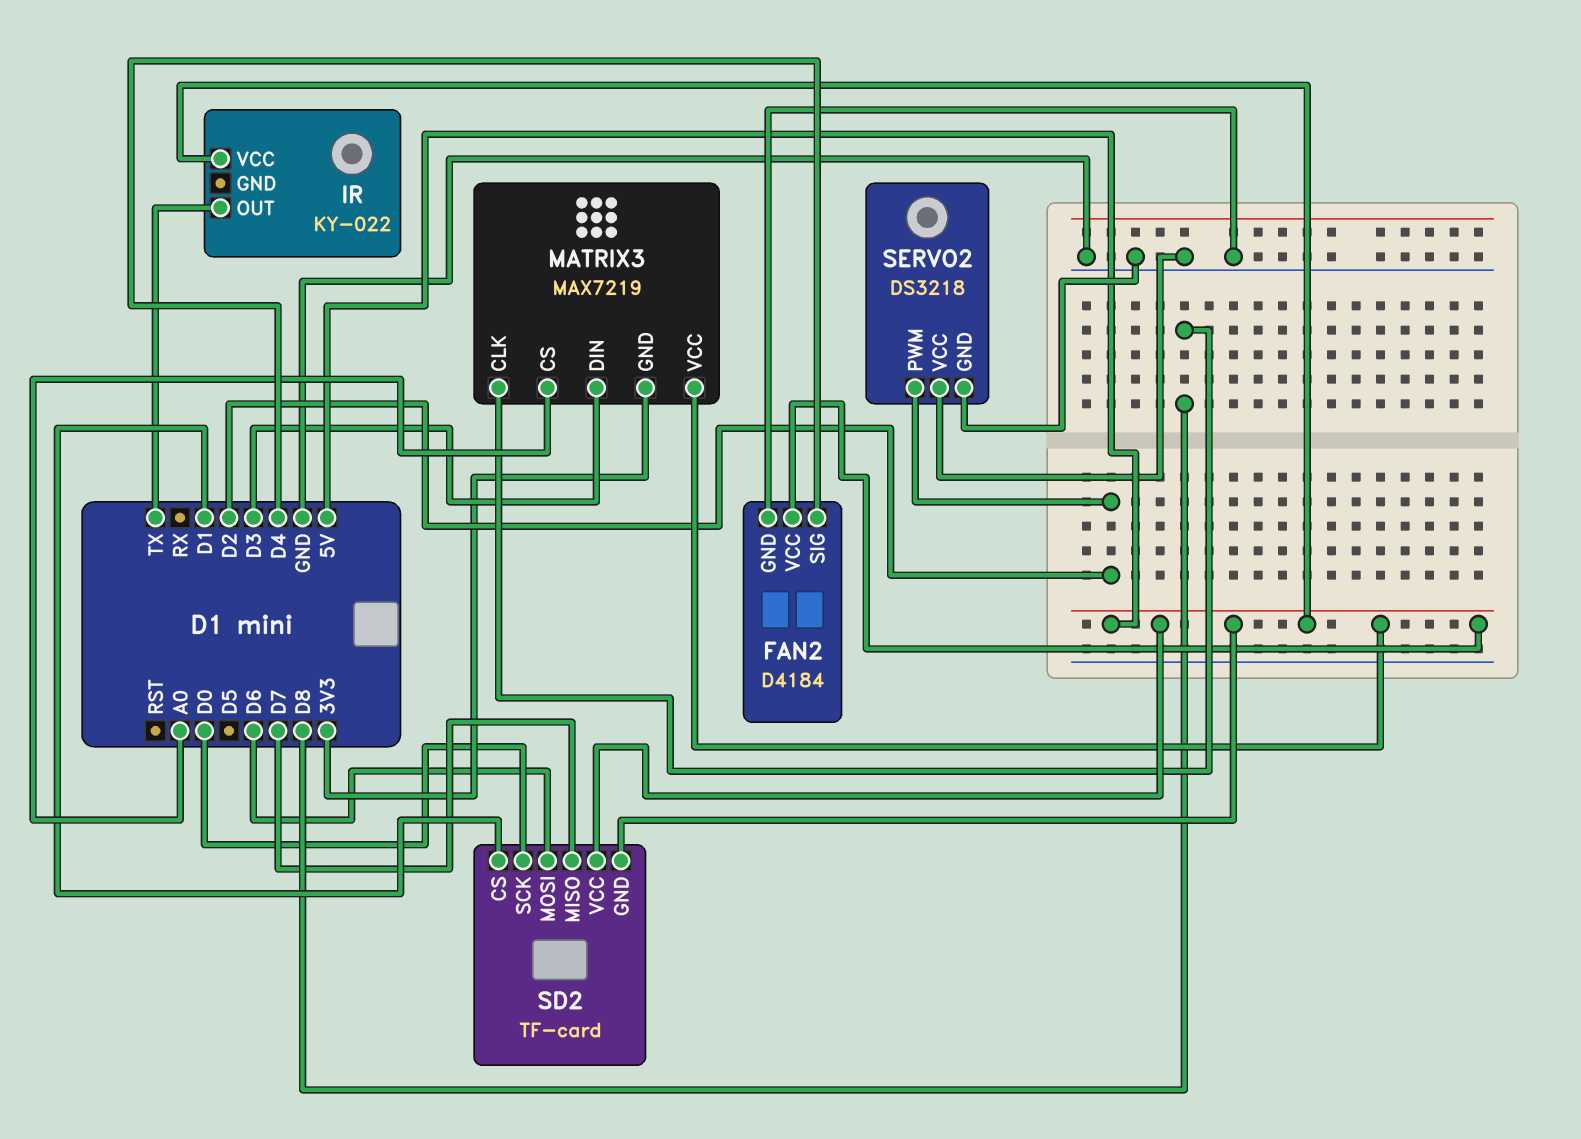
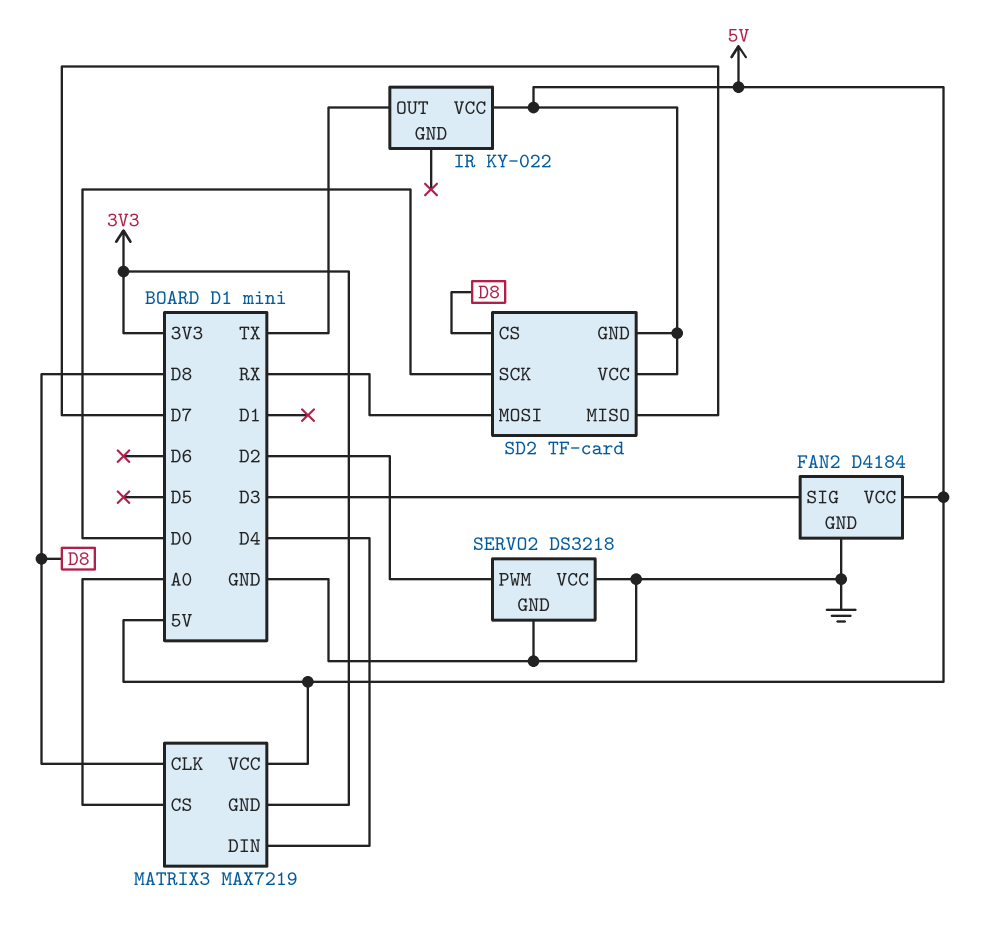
FAN2 pin SIG: D4 -> D3
MATRIX3 pin DIN: D3 -> D4
SD2 pin CS: D1 -> D8
SD2 pin MOSI: D6 -> RX

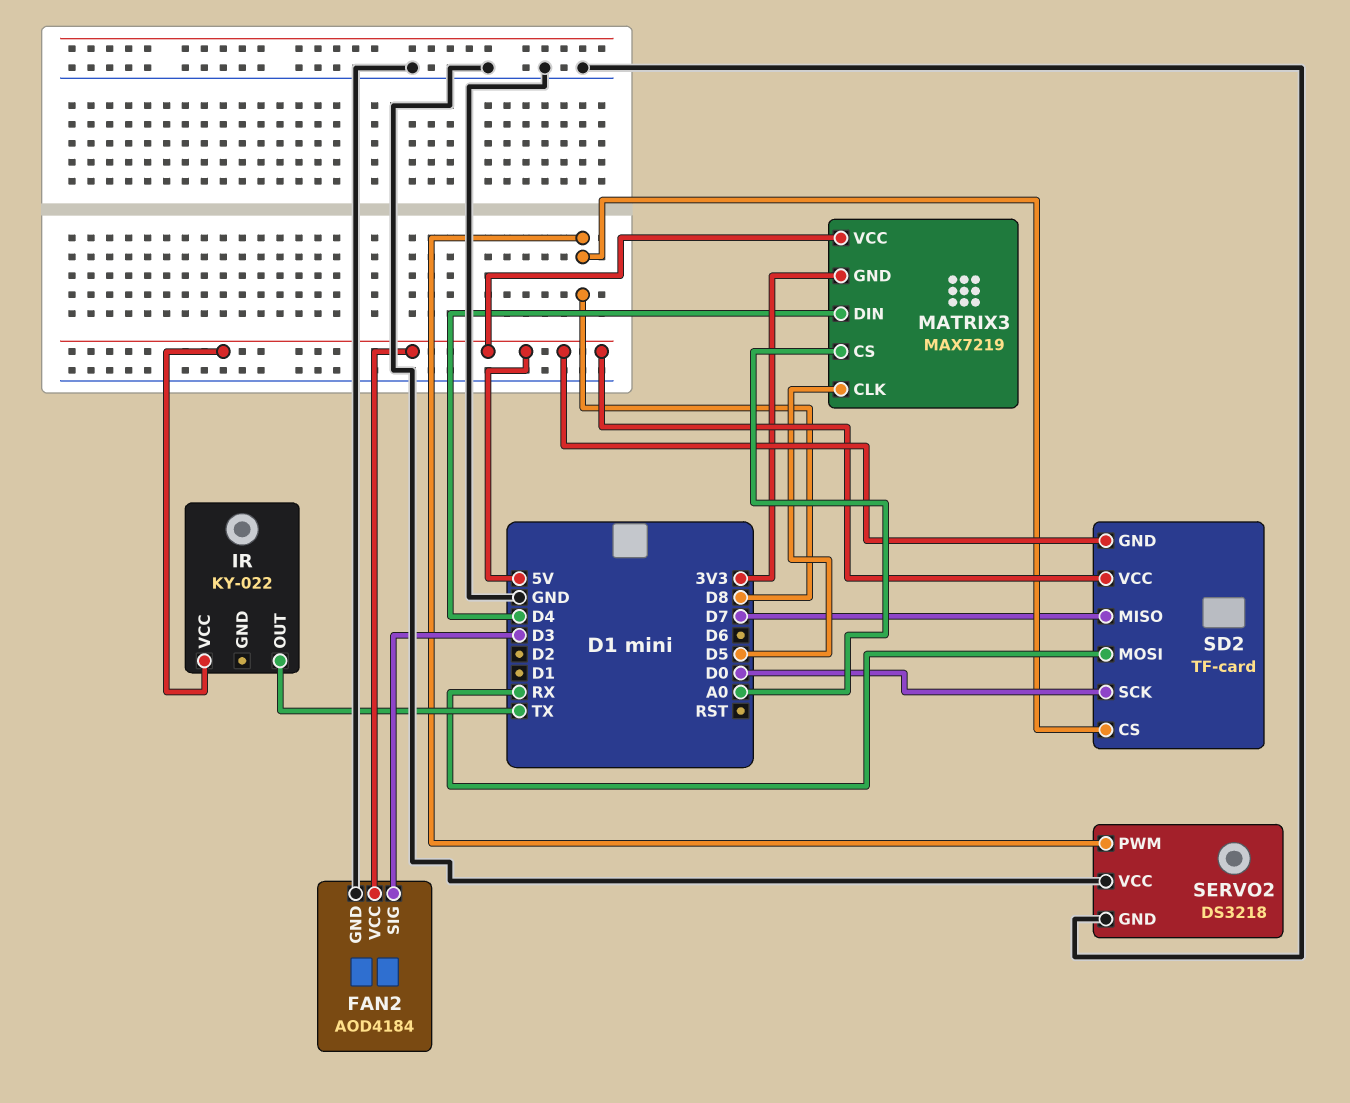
FAN2: D4184 -> AOD4184
MATRIX3 pin CLK: D8 -> D5
SERVO2 pin PWM: D2 -> D8

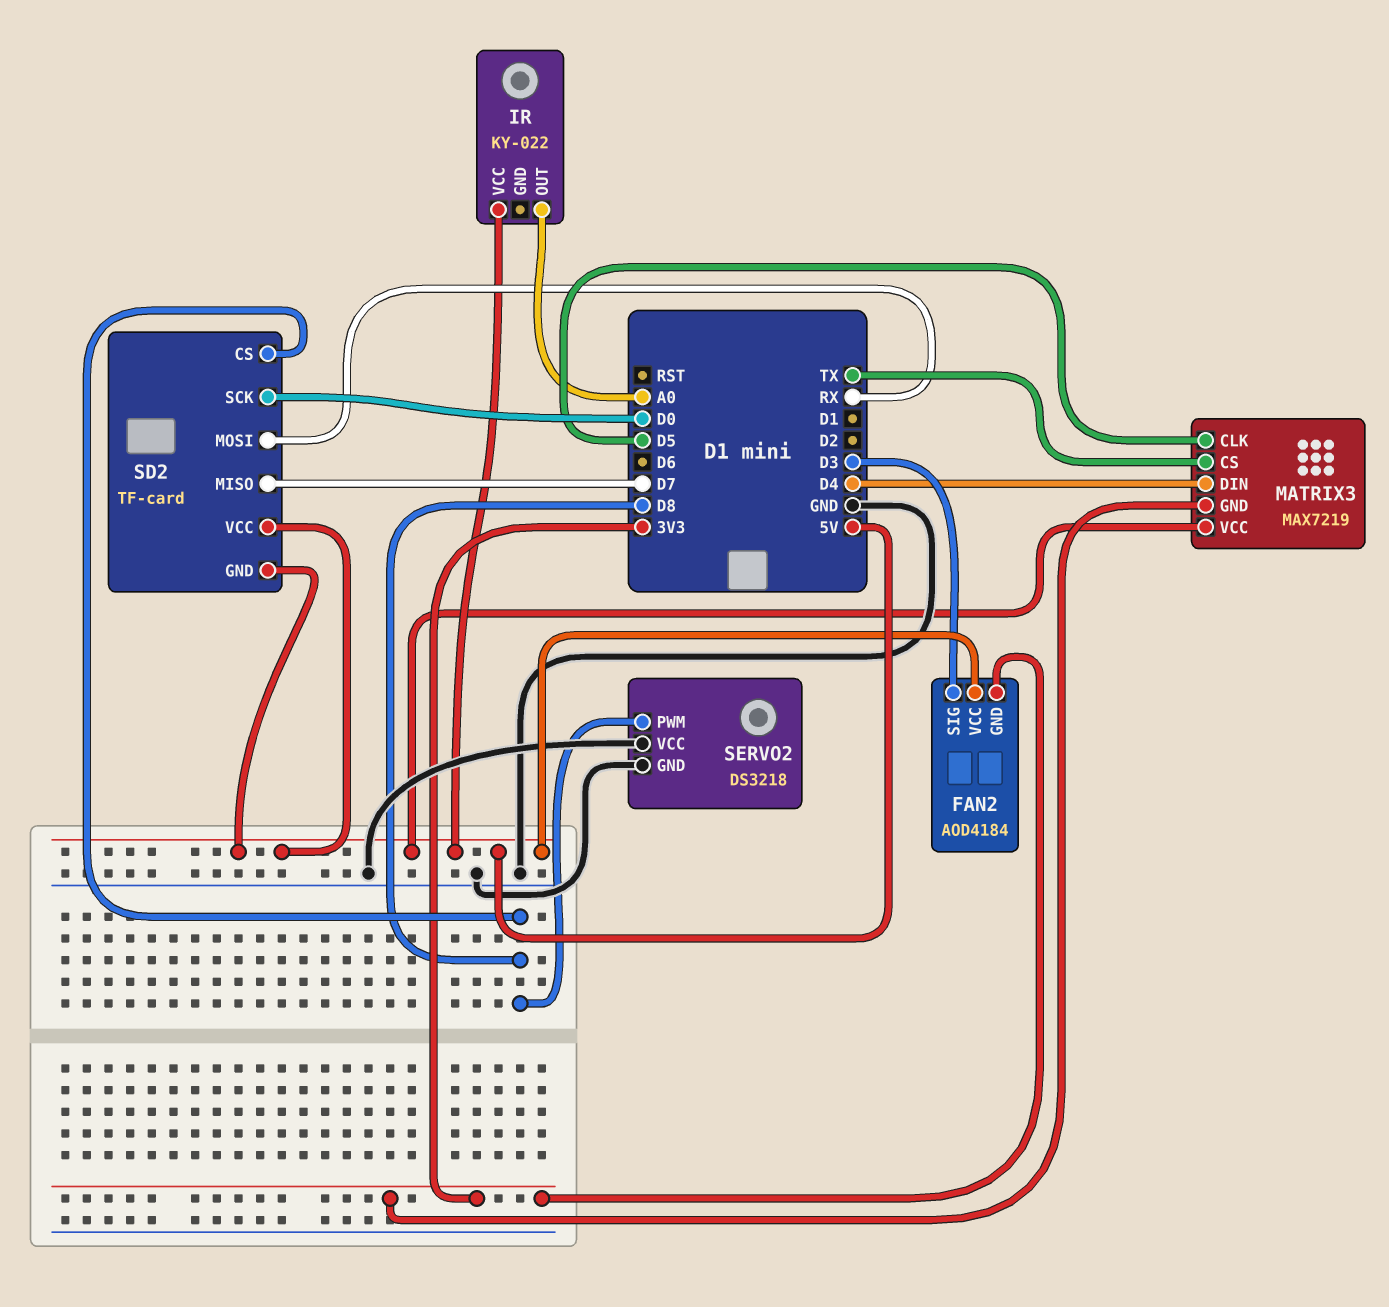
FAN2 pin GND: GND -> 3V3
IR pin OUT: TX -> A0
MATRIX3 pin CS: A0 -> TX

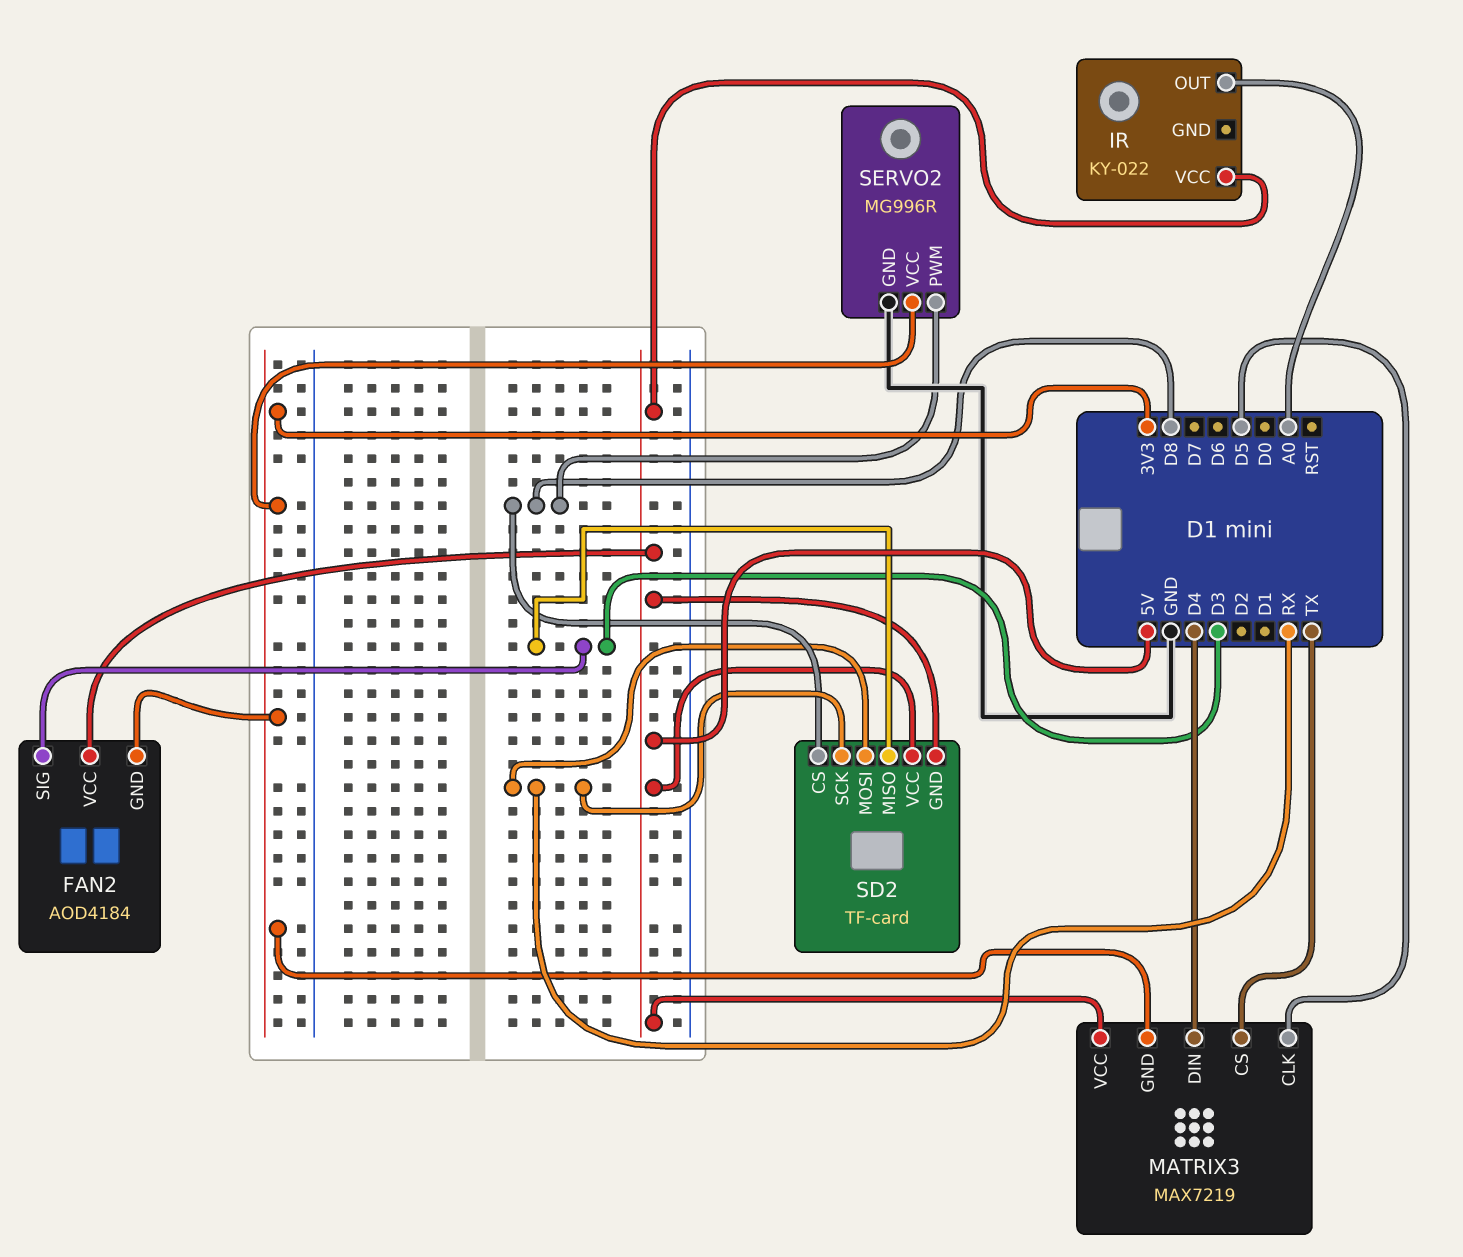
SD2 pin MISO: D7 -> D3
SD2 pin SCK: D0 -> RX
SERVO2: DS3218 -> MG996R
SERVO2 pin VCC: GND -> 3V3

